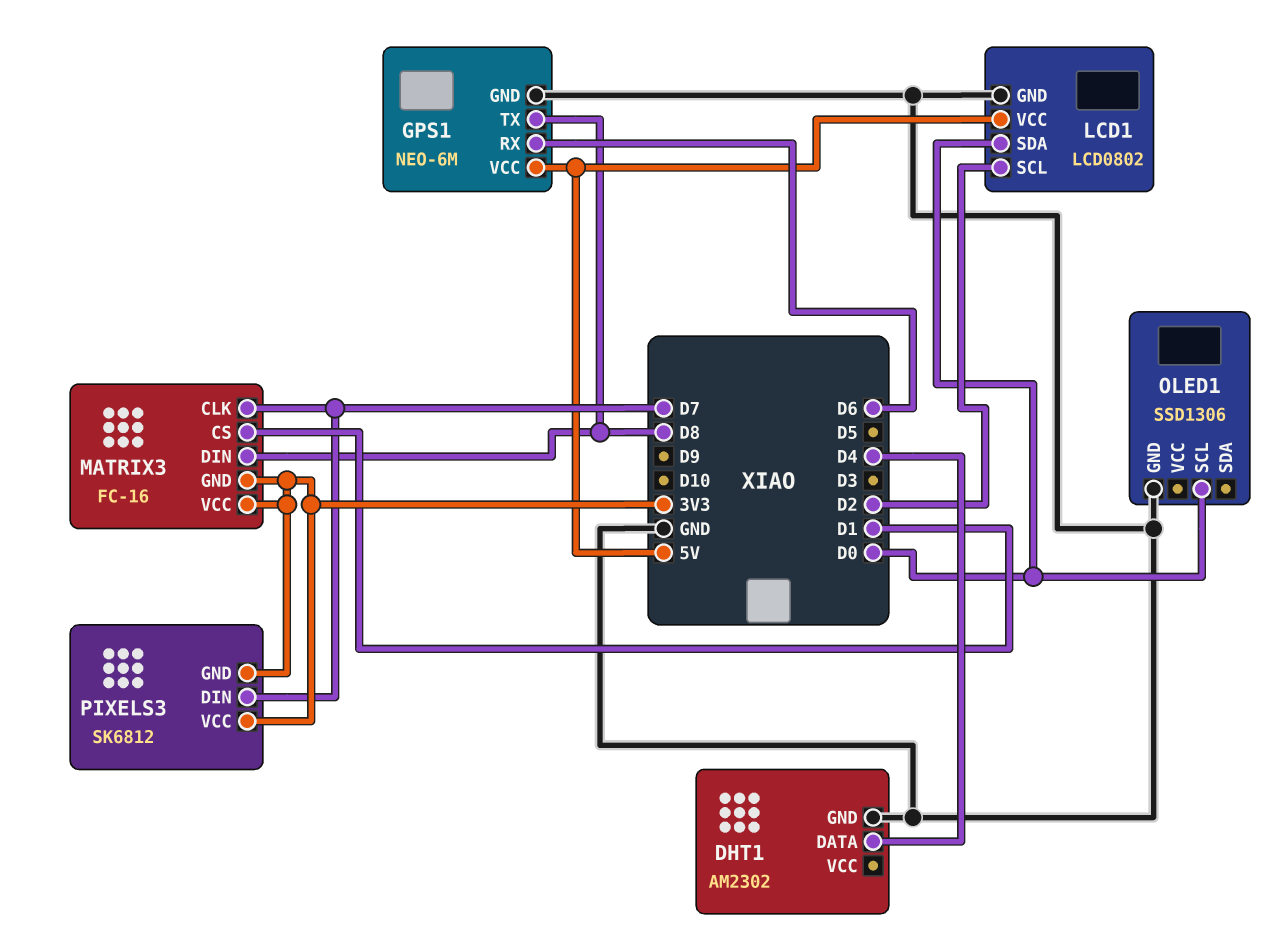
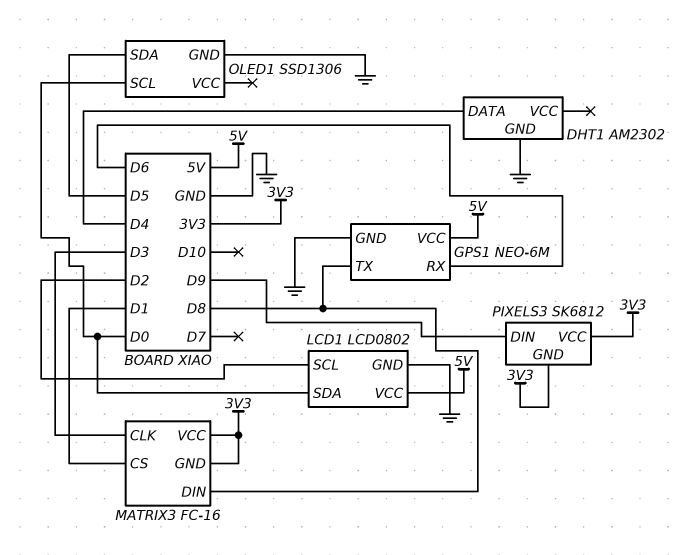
MATRIX3 pin CLK: D7 -> D3
OLED1 pin SDA: none -> D5
PIXELS3 pin DIN: D7 -> D9

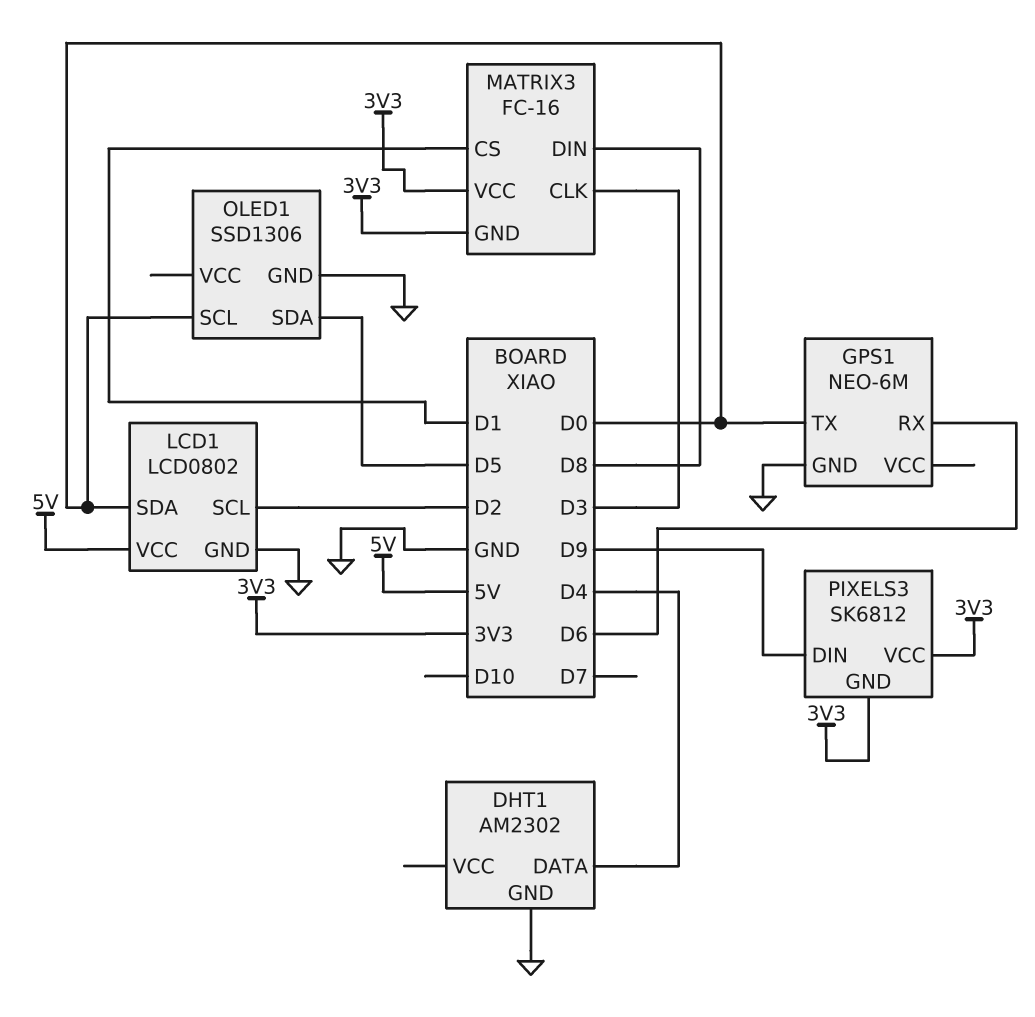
GPS1 pin TX: D8 -> D0
GPS1 pin VCC: 5V -> none

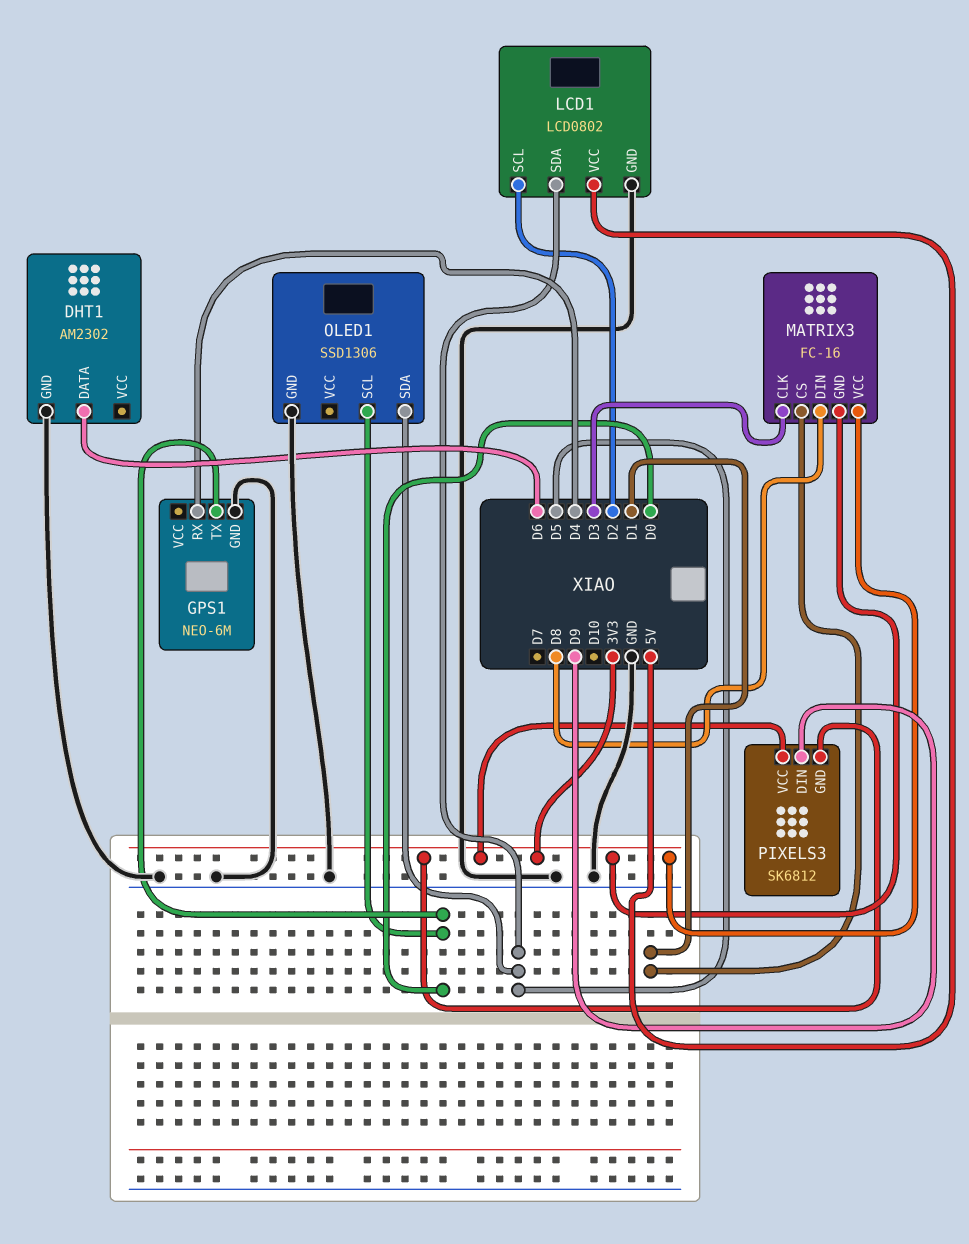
DHT1 pin DATA: D4 -> D6
GPS1 pin RX: D6 -> D4
LCD1 pin SDA: D0 -> D5

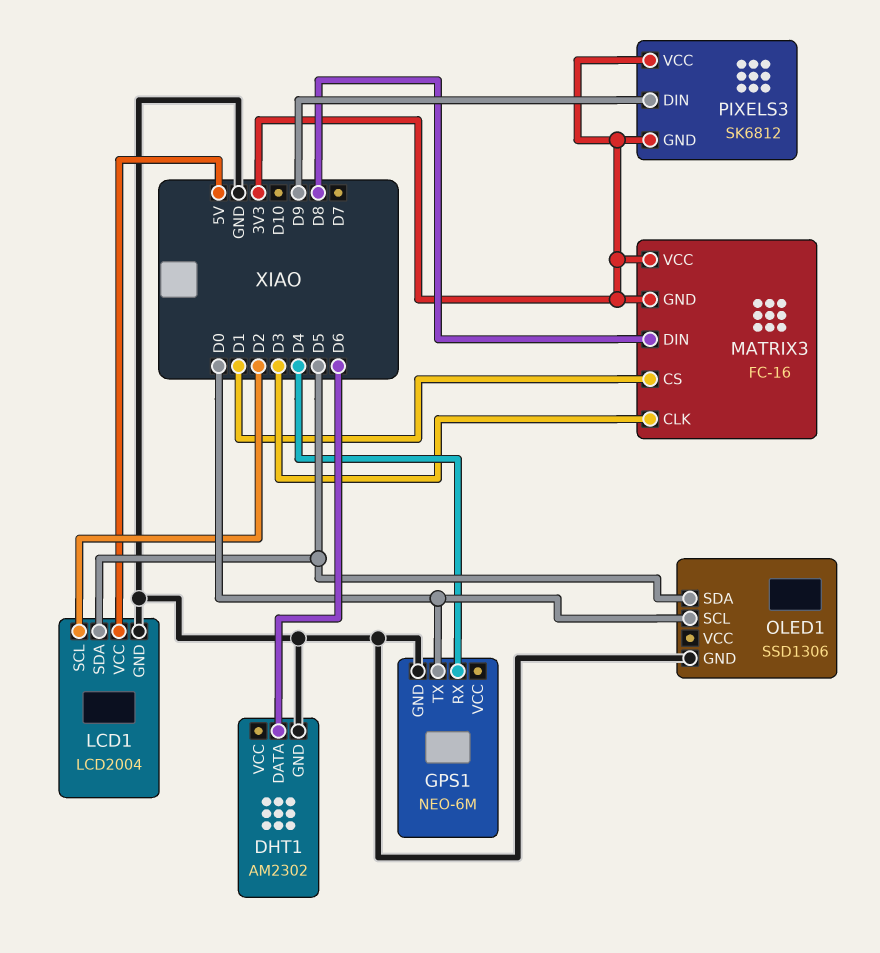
LCD1: LCD0802 -> LCD2004

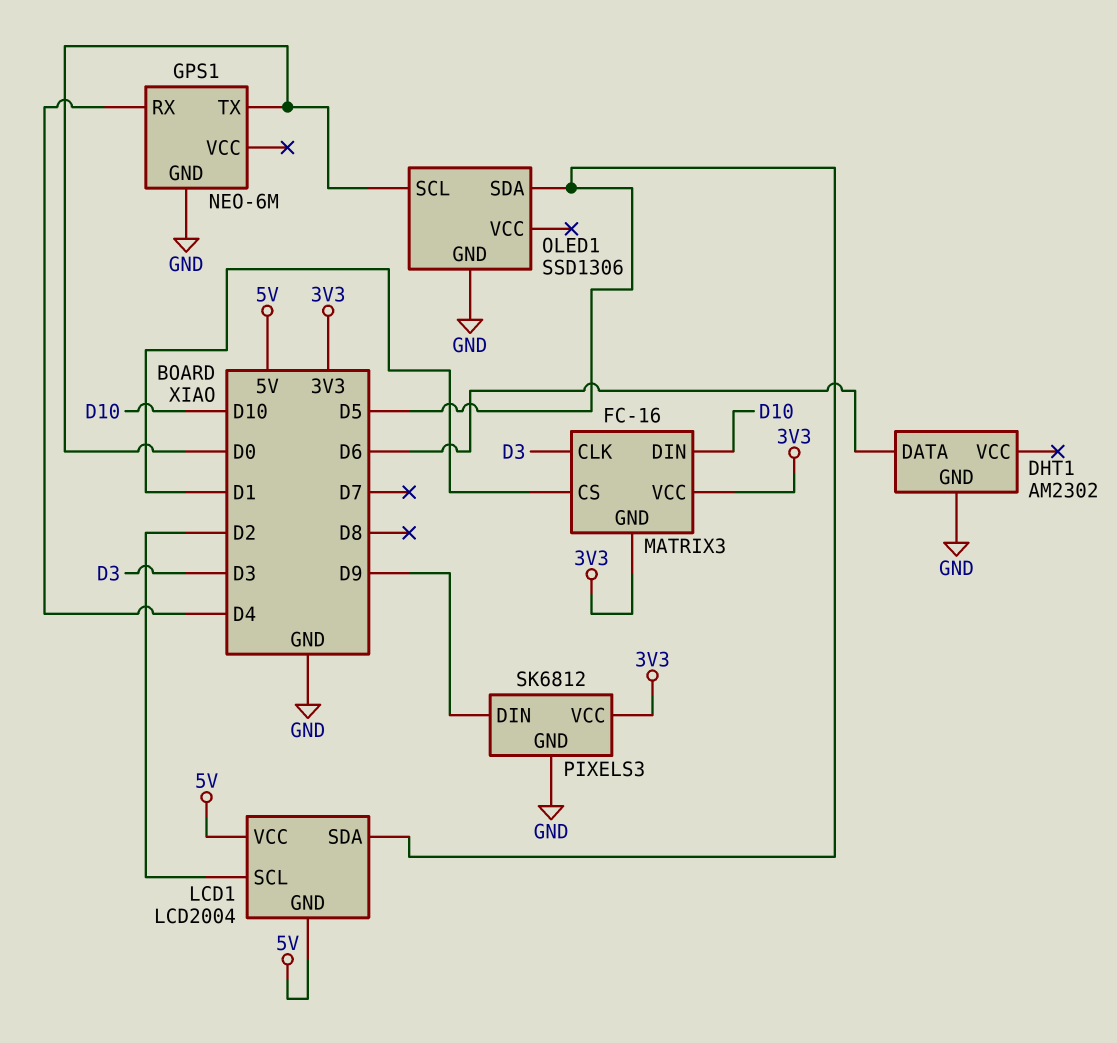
LCD1 pin GND: GND -> 5V
MATRIX3 pin DIN: D8 -> D10
PIXELS3 pin GND: 3V3 -> GND

